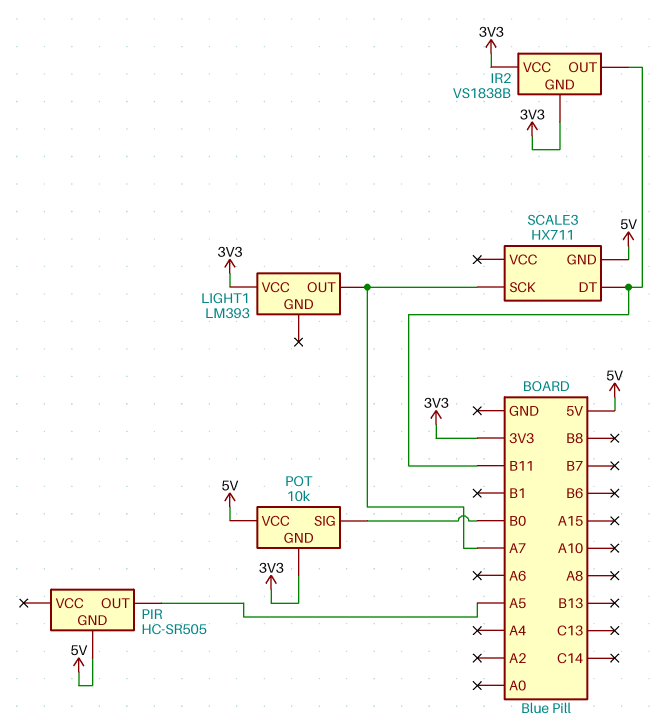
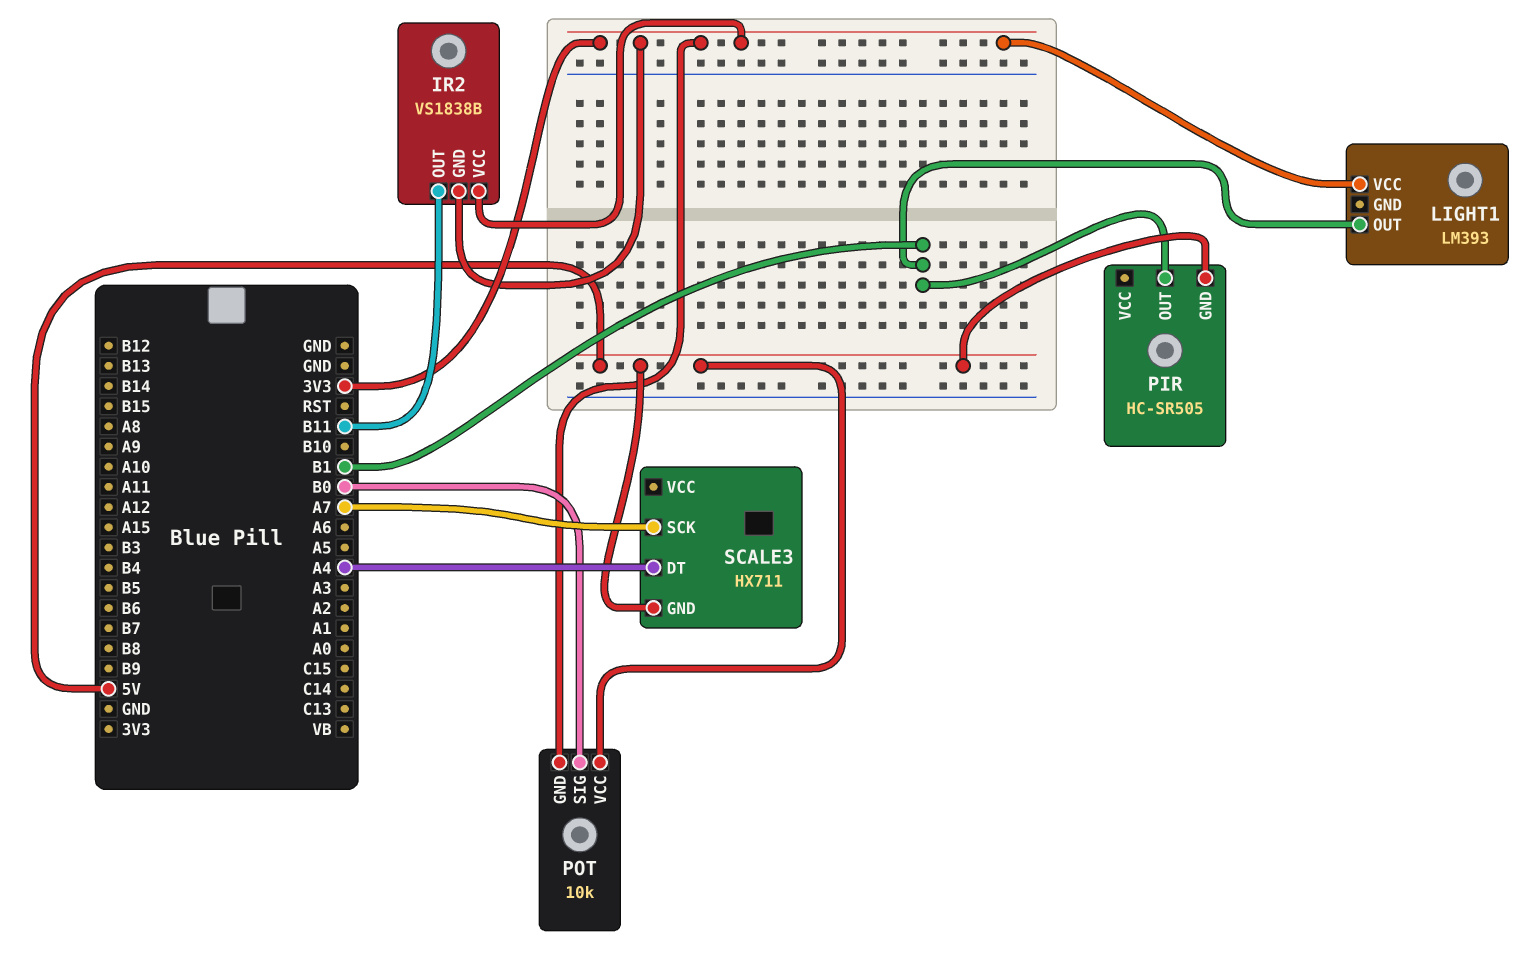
LIGHT1 pin OUT: A7 -> B1
PIR pin OUT: A5 -> B1
SCALE3 pin DT: B11 -> A4

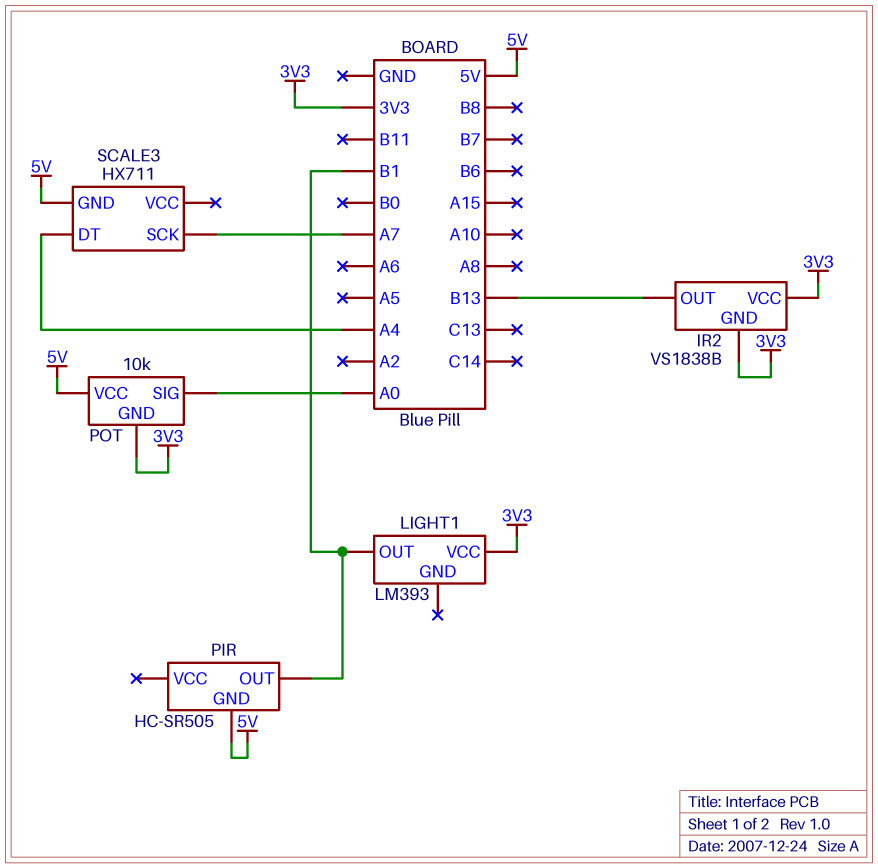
IR2 pin OUT: B11 -> B13
POT pin SIG: B0 -> A0

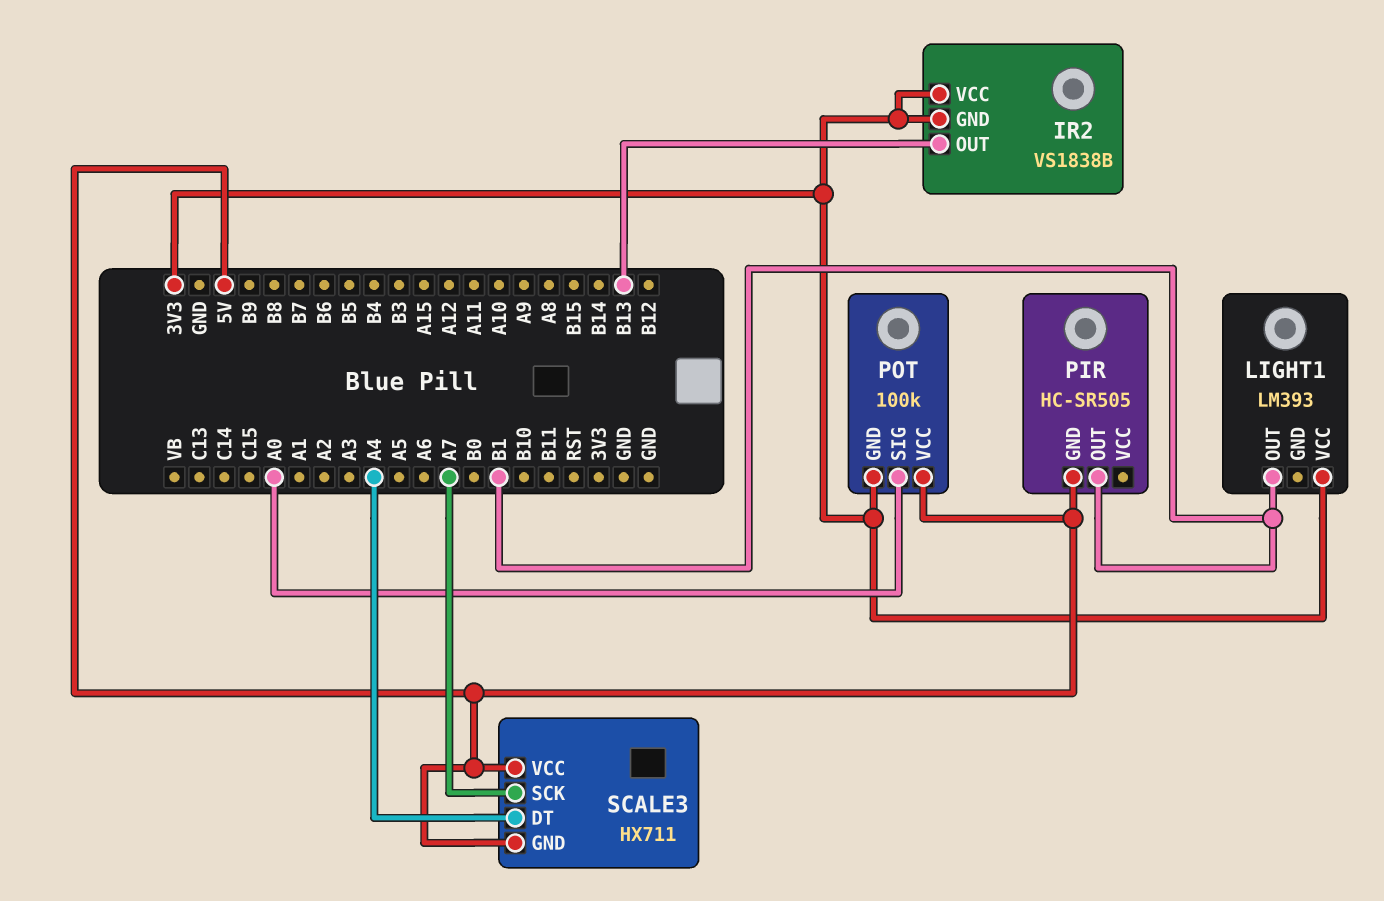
POT: 10k -> 100k
SCALE3 pin VCC: none -> 5V

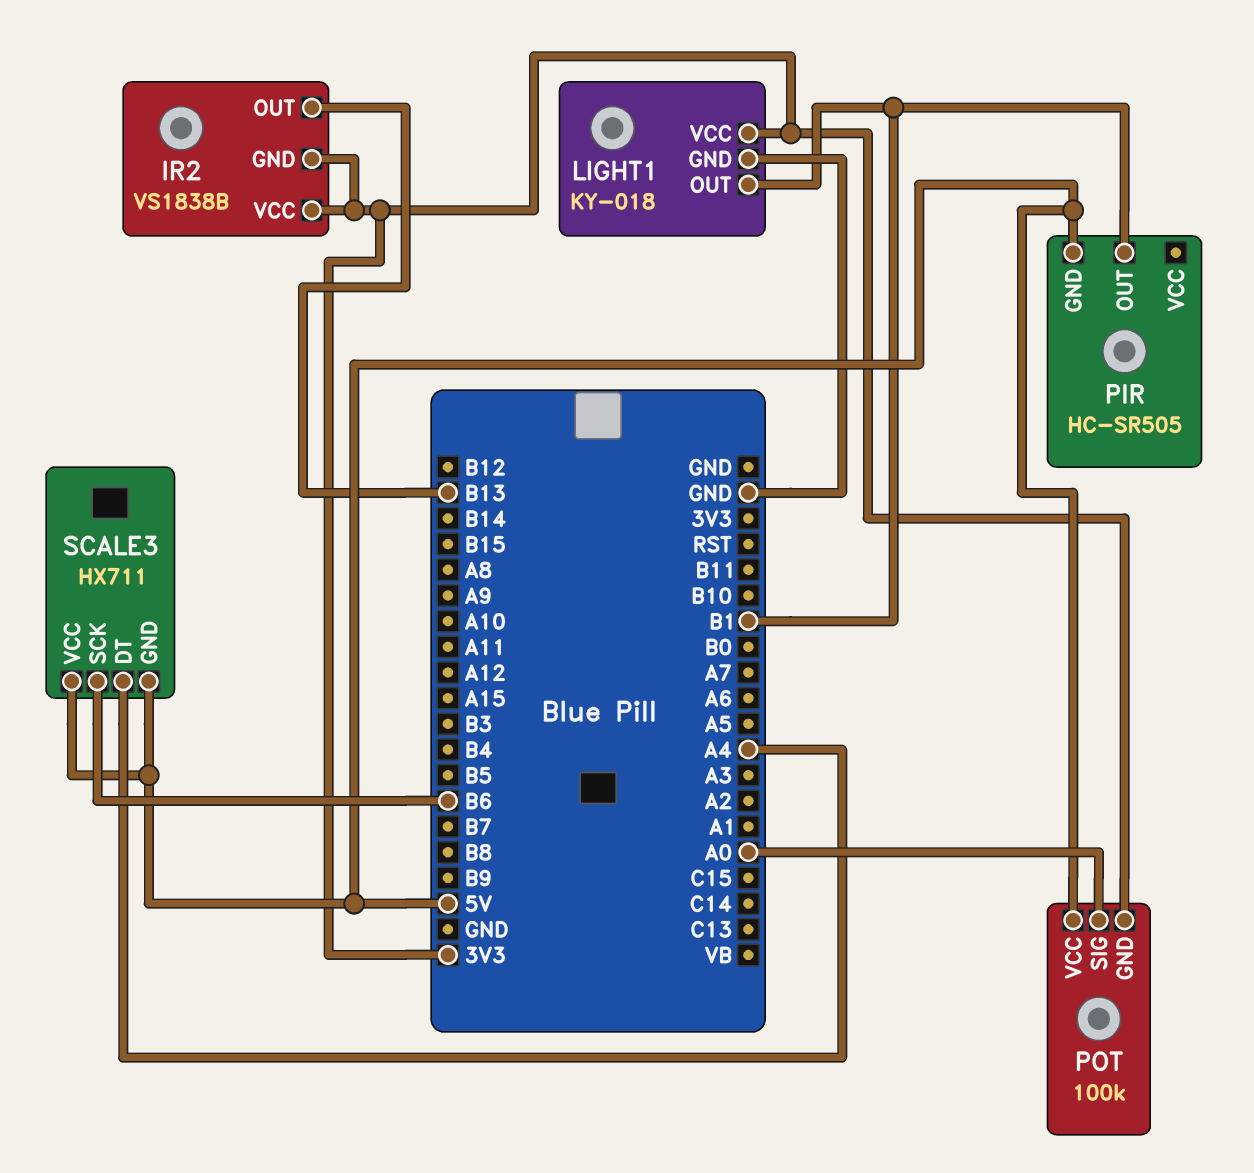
LIGHT1: LM393 -> KY-018
LIGHT1 pin GND: none -> GND
SCALE3 pin SCK: A7 -> B6

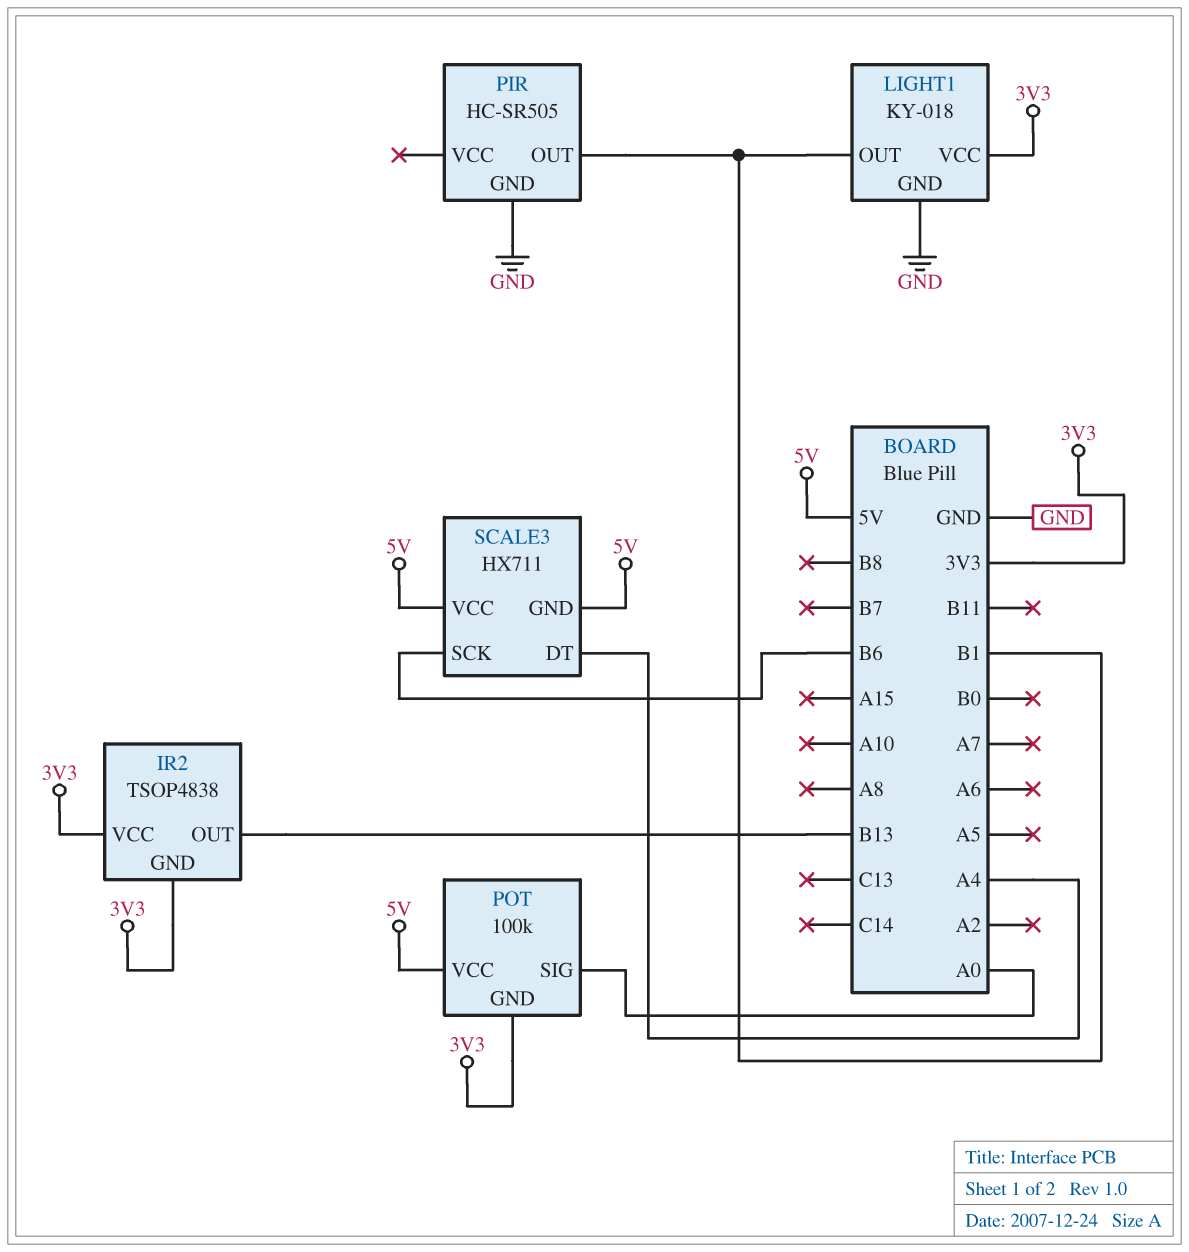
IR2: VS1838B -> TSOP4838
PIR pin GND: 5V -> GND

